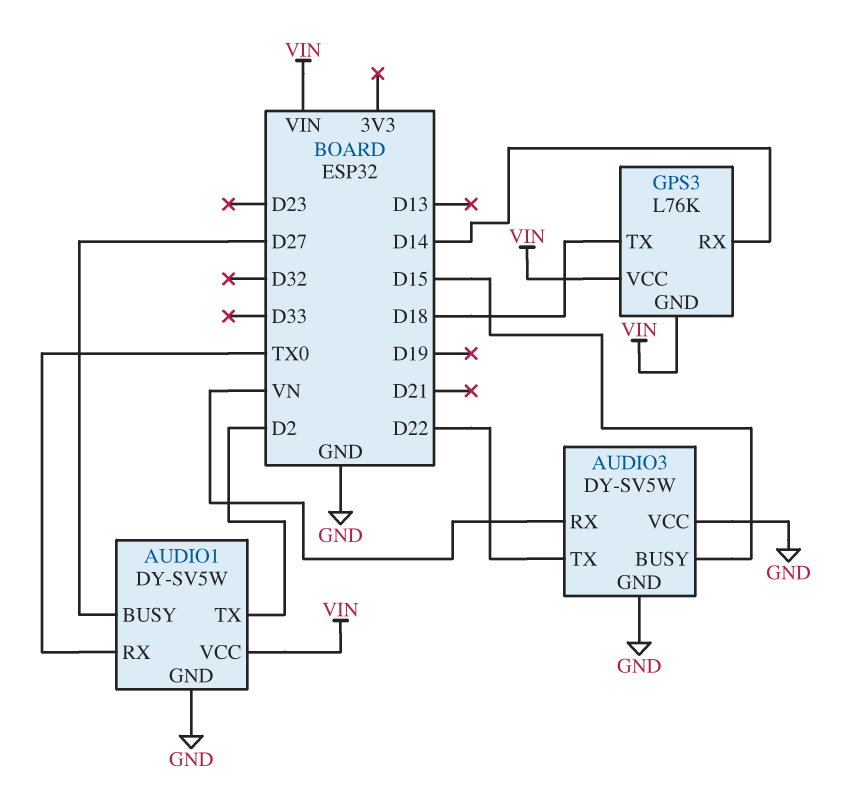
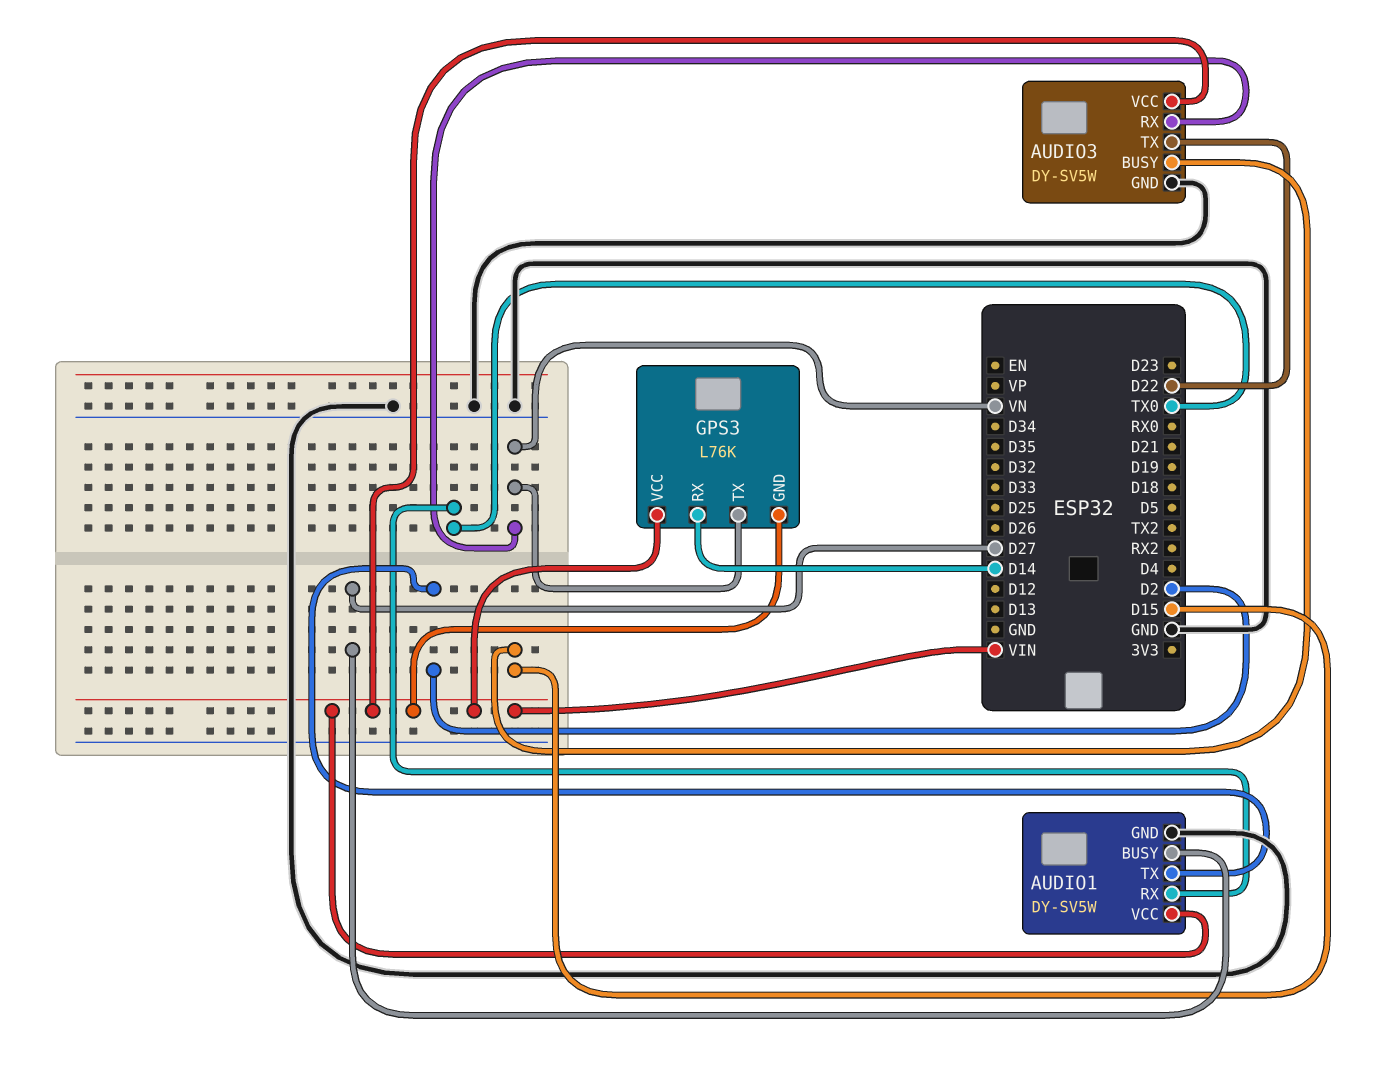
AUDIO3 pin VCC: GND -> VIN
GPS3 pin TX: D18 -> VN

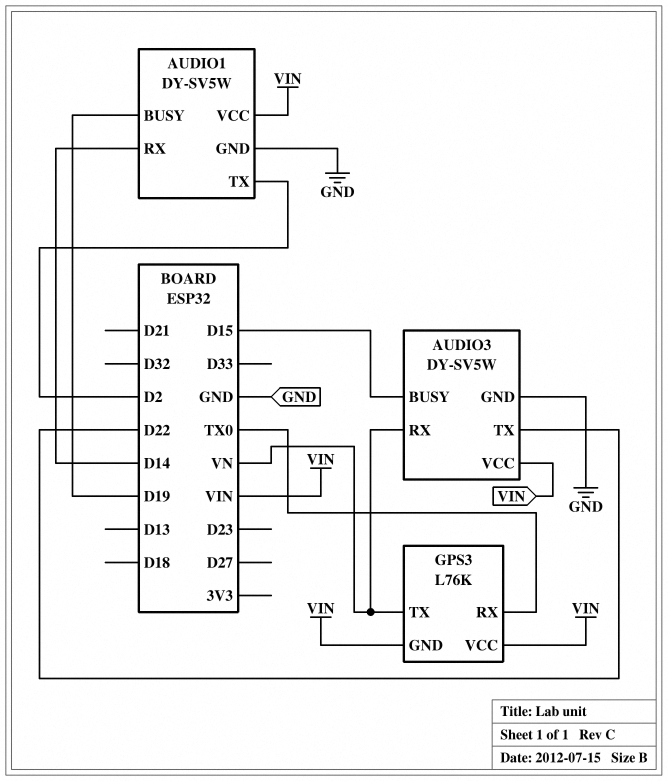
AUDIO1 pin BUSY: D27 -> D19
AUDIO1 pin RX: TX0 -> D14
GPS3 pin RX: D14 -> TX0

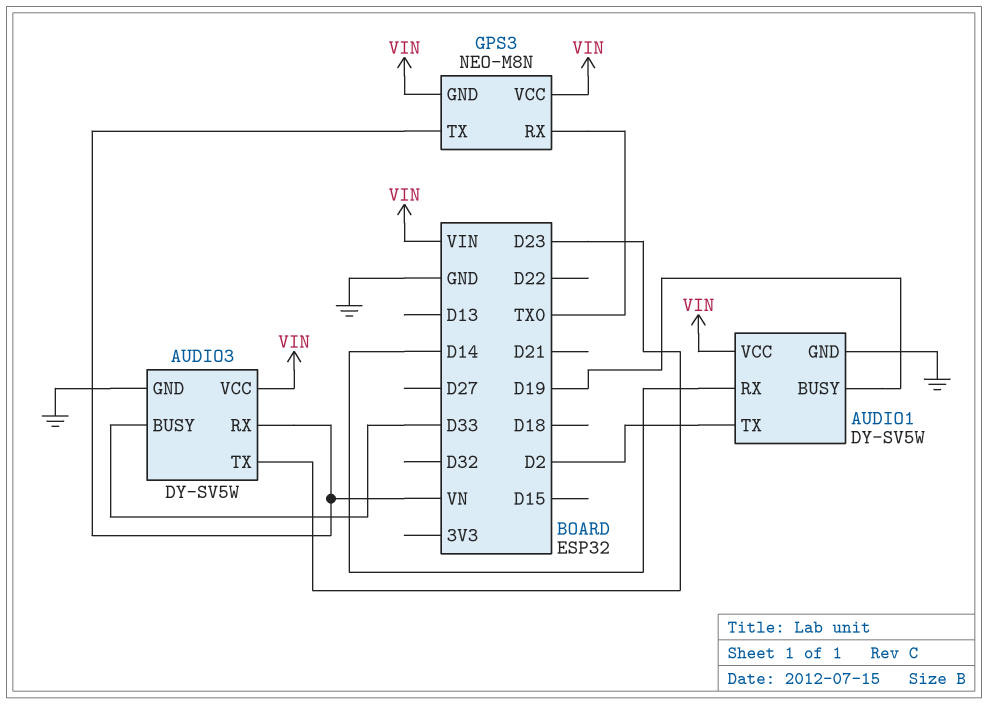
AUDIO3 pin BUSY: D15 -> D33
AUDIO3 pin TX: D22 -> D23
GPS3: L76K -> NEO-M8N

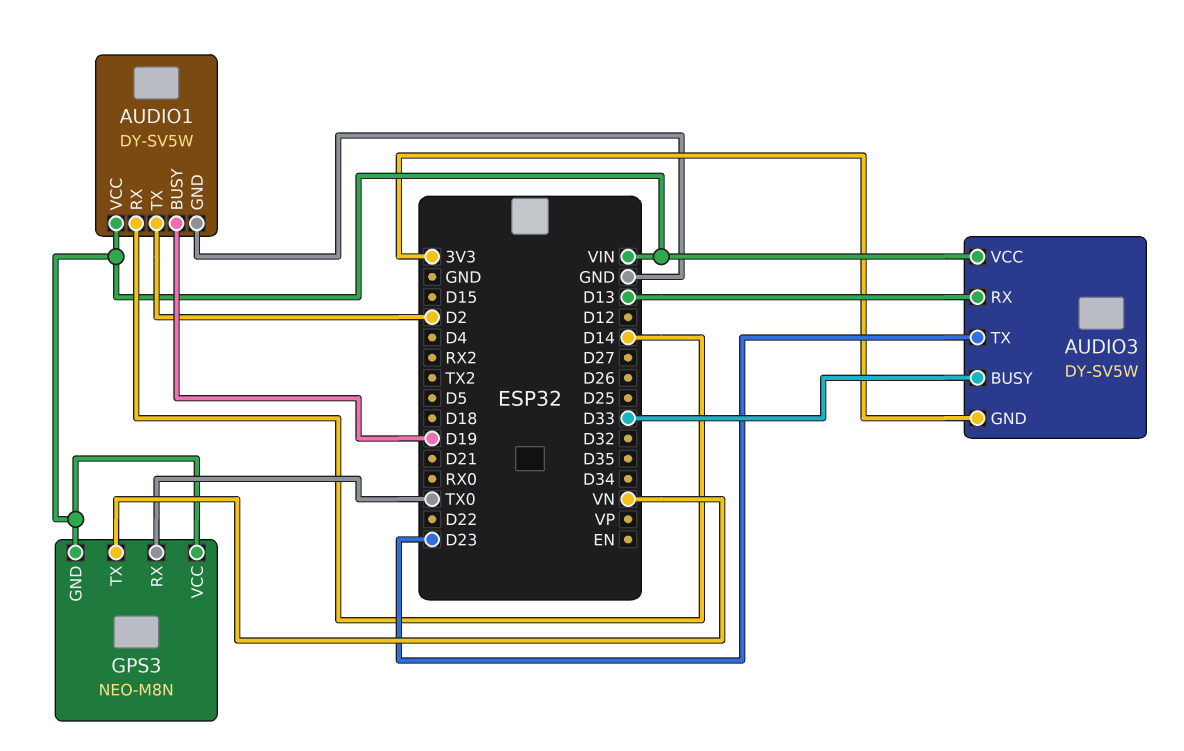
AUDIO3 pin GND: GND -> 3V3
AUDIO3 pin RX: VN -> D13

